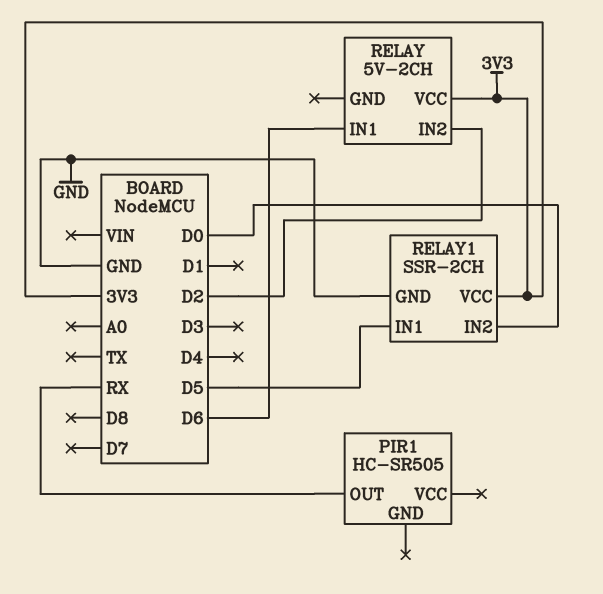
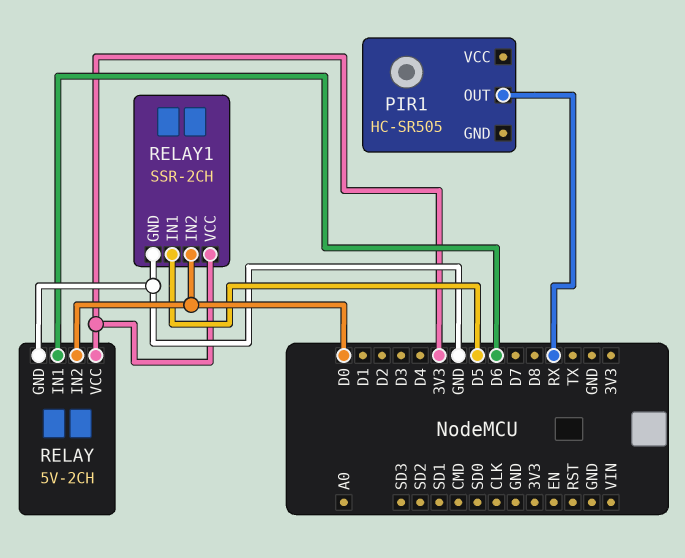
RELAY pin GND: none -> GND
RELAY pin IN2: D2 -> D0

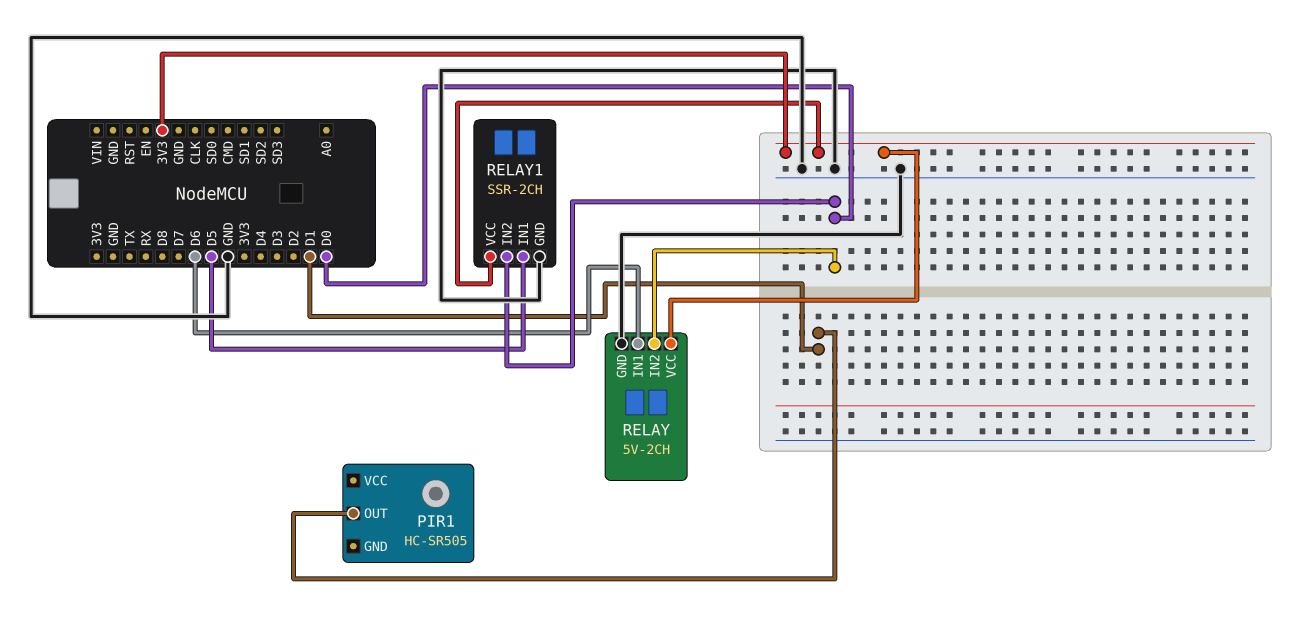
PIR1 pin OUT: RX -> D1

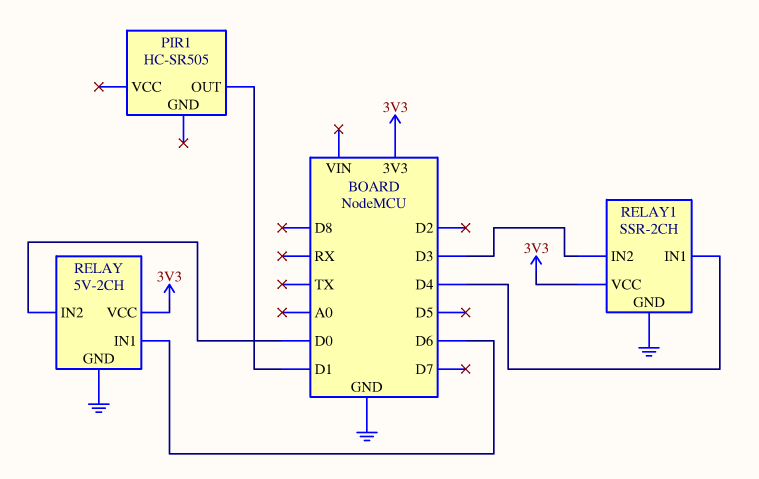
RELAY1 pin IN1: D5 -> D4
RELAY1 pin IN2: D0 -> D3

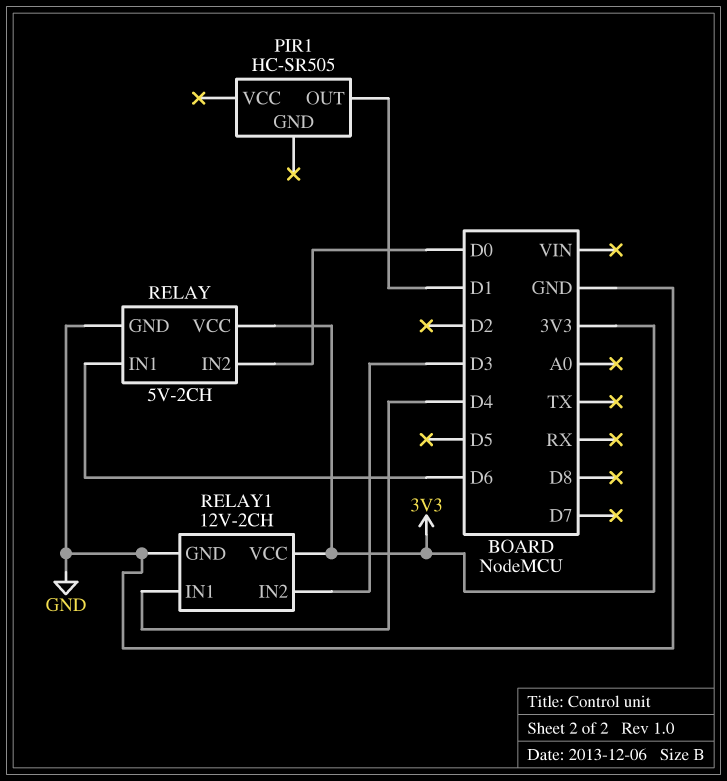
RELAY1: SSR-2CH -> 12V-2CH

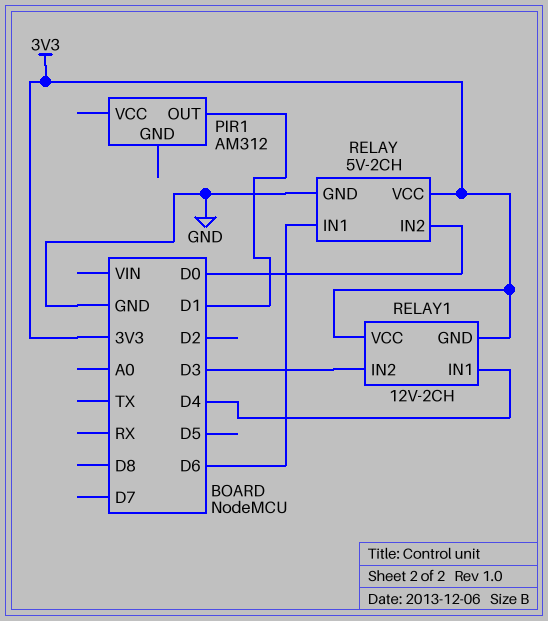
PIR1: HC-SR505 -> AM312
RELAY1 pin GND: GND -> 3V3

